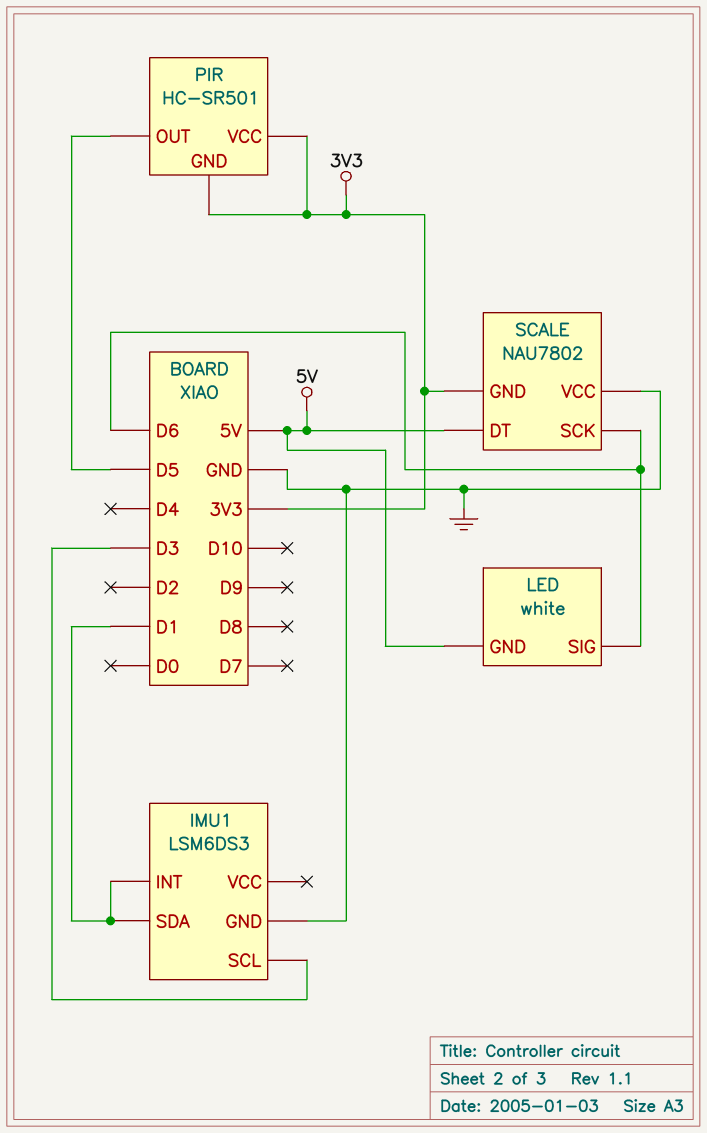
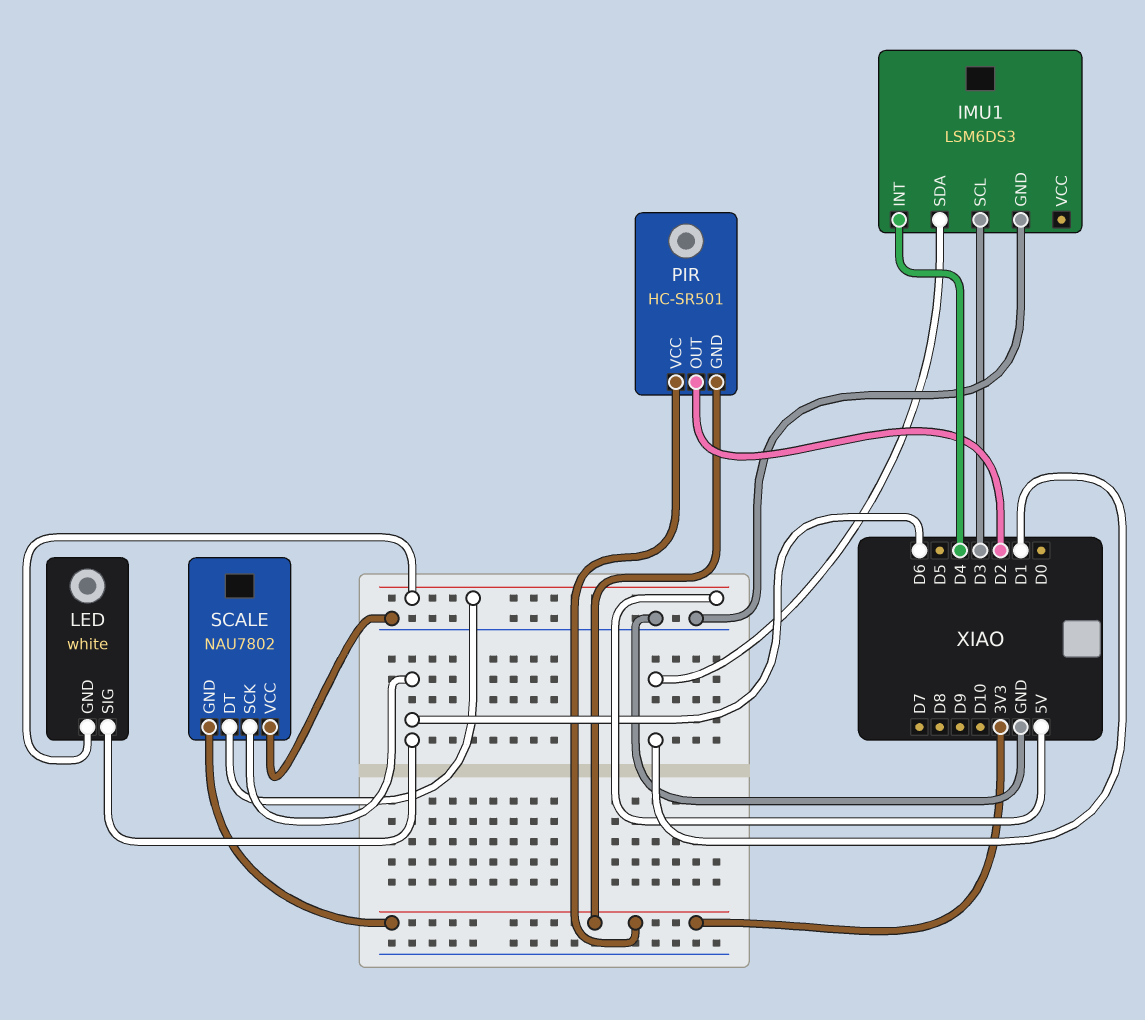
IMU1 pin INT: D1 -> D4
PIR pin OUT: D5 -> D2

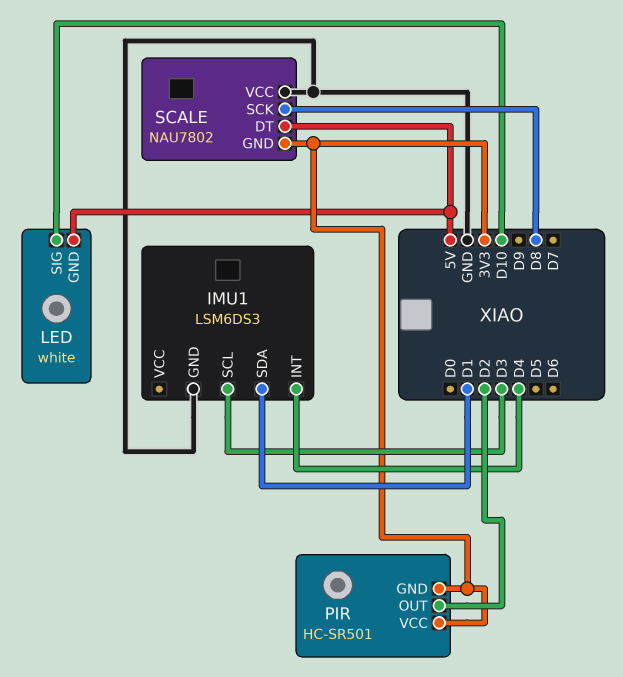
LED pin SIG: D6 -> D10
SCALE pin SCK: D6 -> D8

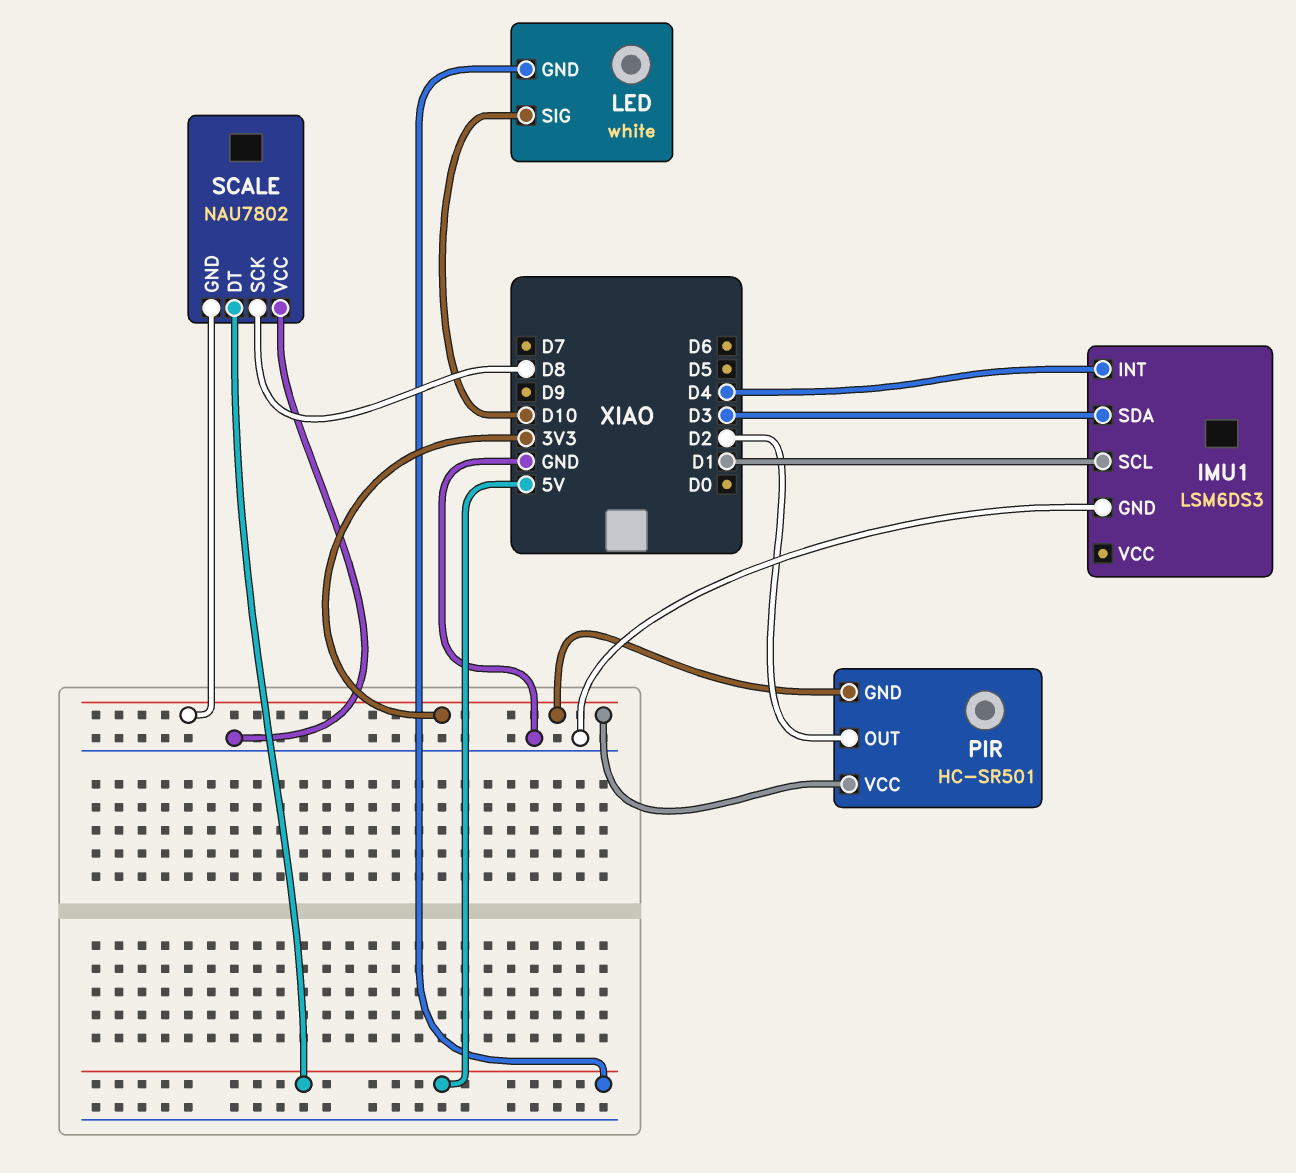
IMU1 pin SCL: D3 -> D1
IMU1 pin SDA: D1 -> D3

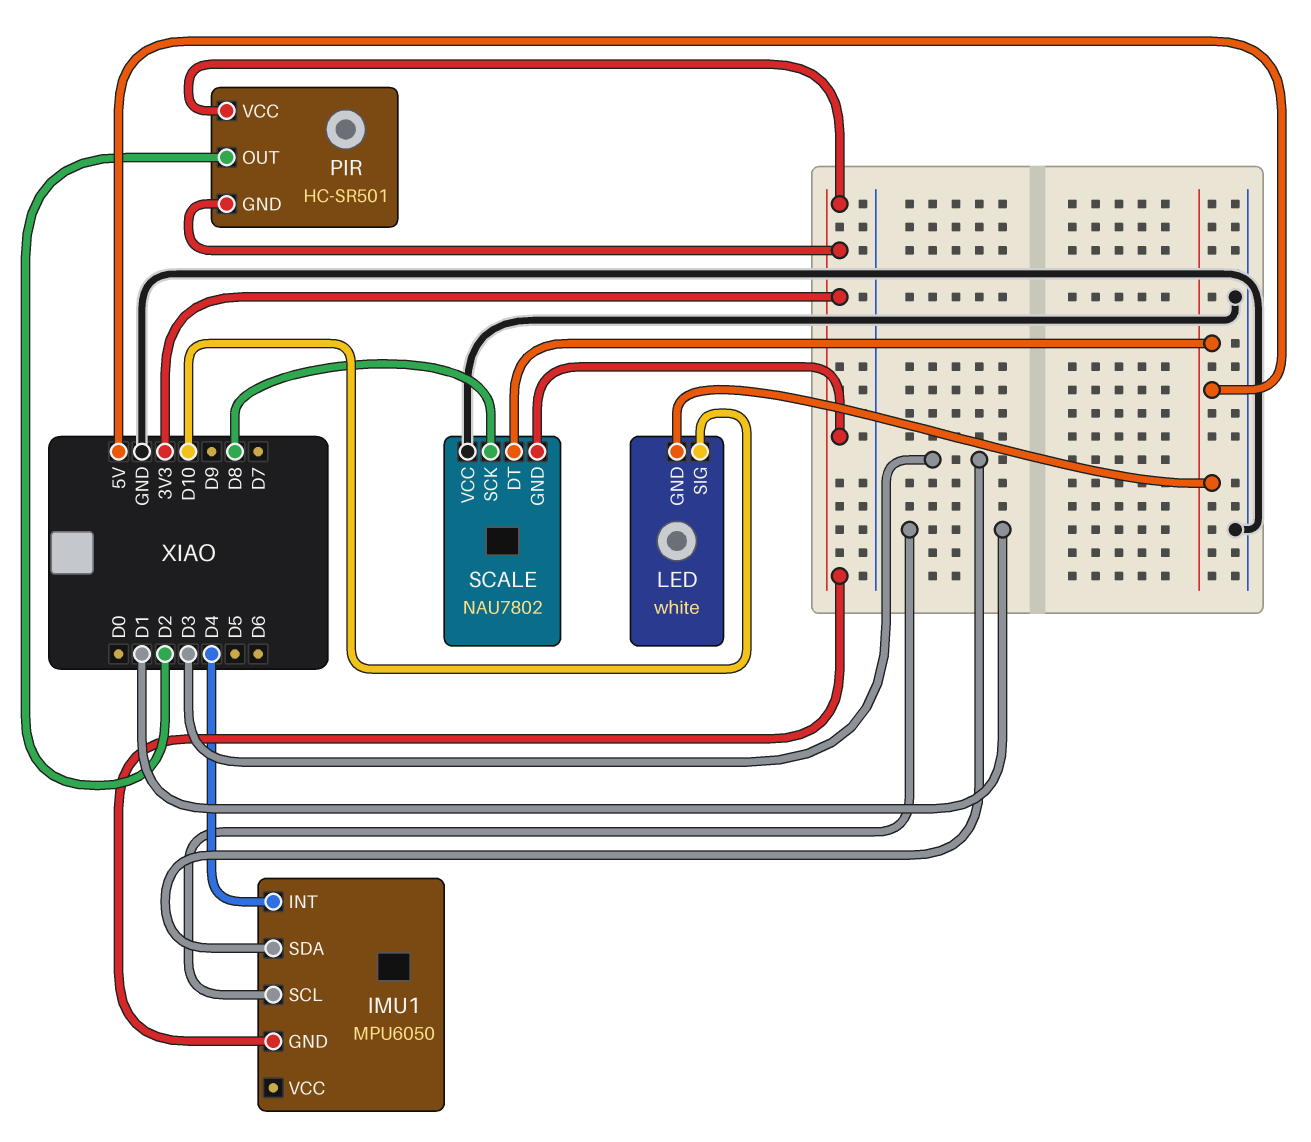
IMU1: LSM6DS3 -> MPU6050
IMU1 pin GND: GND -> 3V3

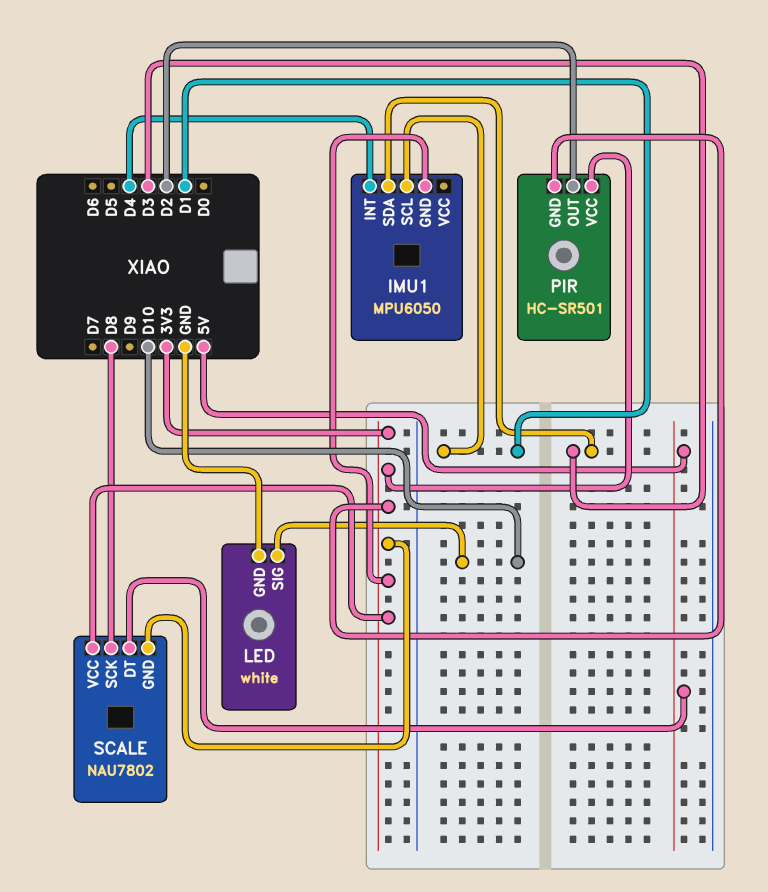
LED pin GND: 5V -> GND
SCALE pin VCC: GND -> 3V3

